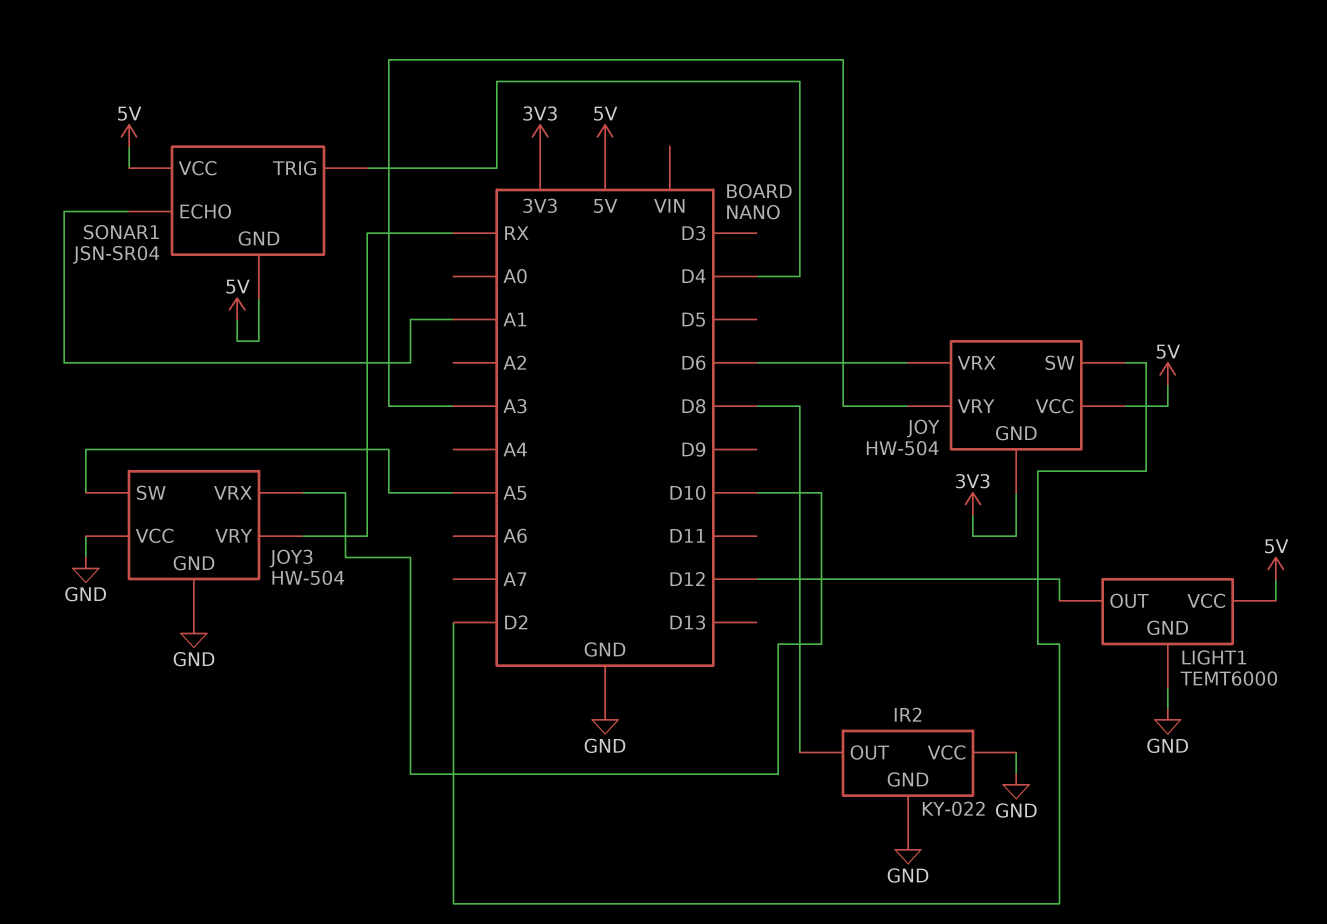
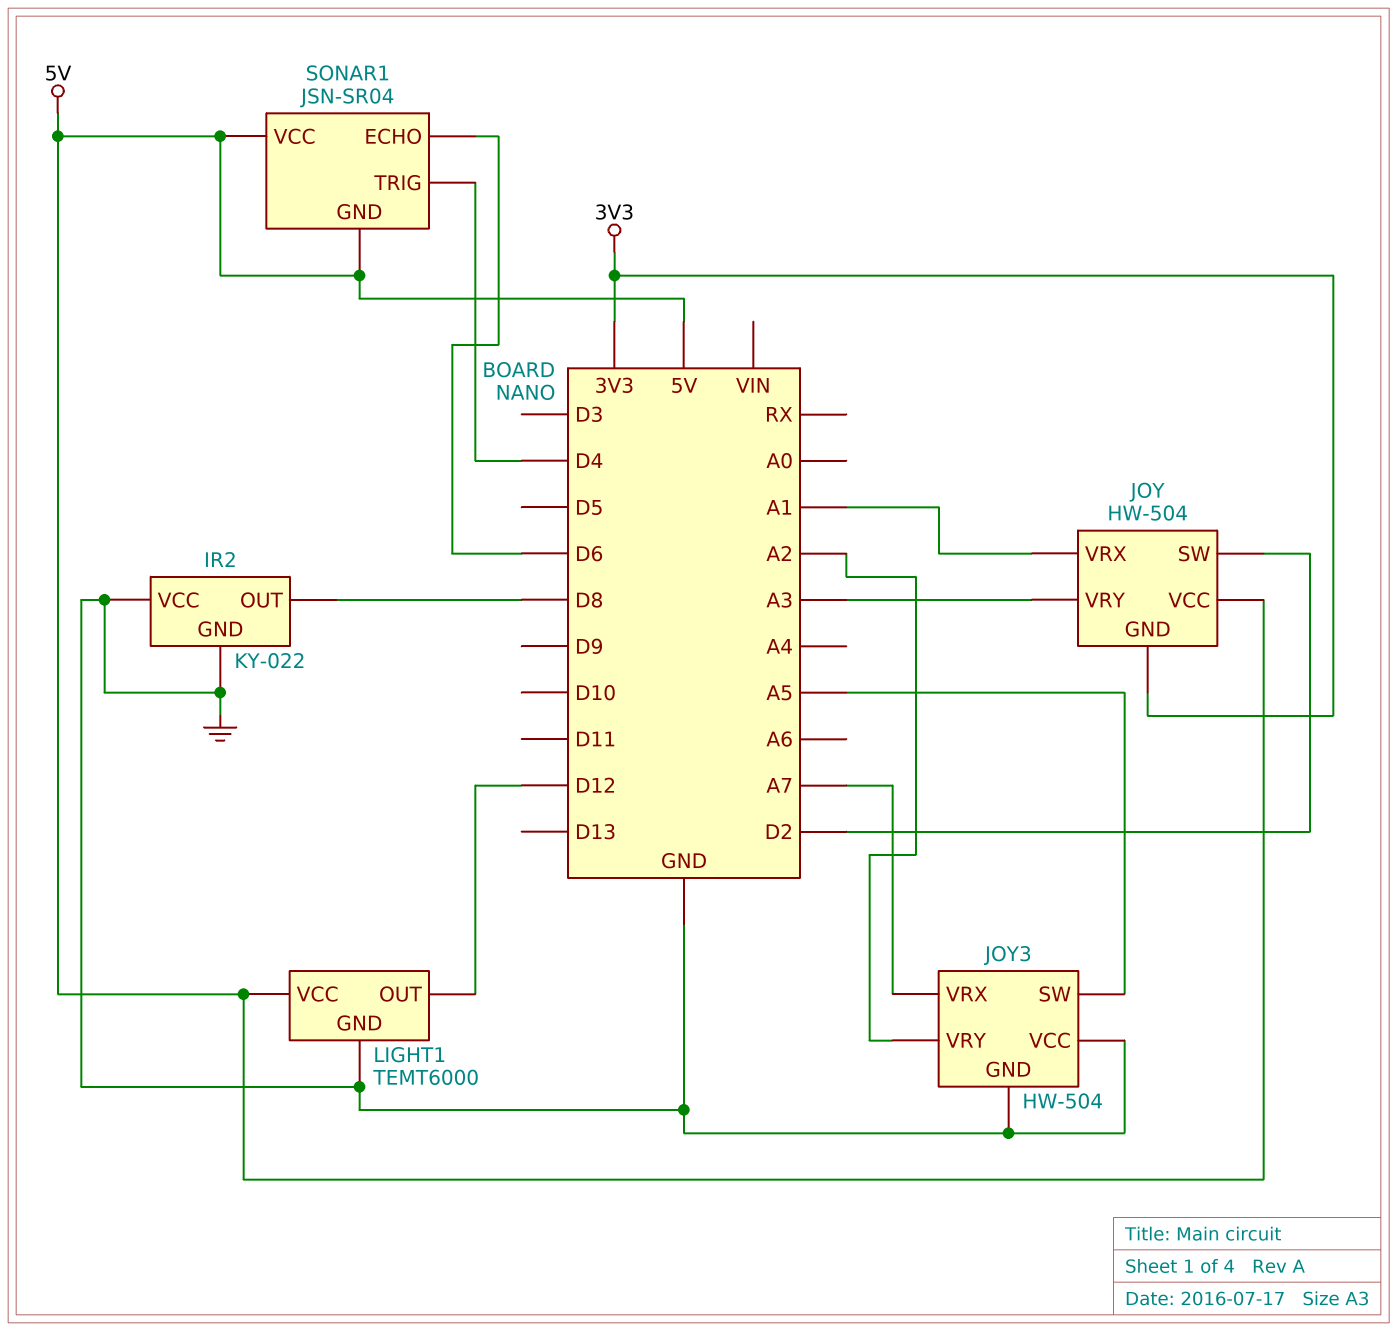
JOY pin VRX: D6 -> A1
JOY3 pin VRX: D10 -> A7
JOY3 pin VRY: RX -> A2
SONAR1 pin ECHO: A1 -> D6

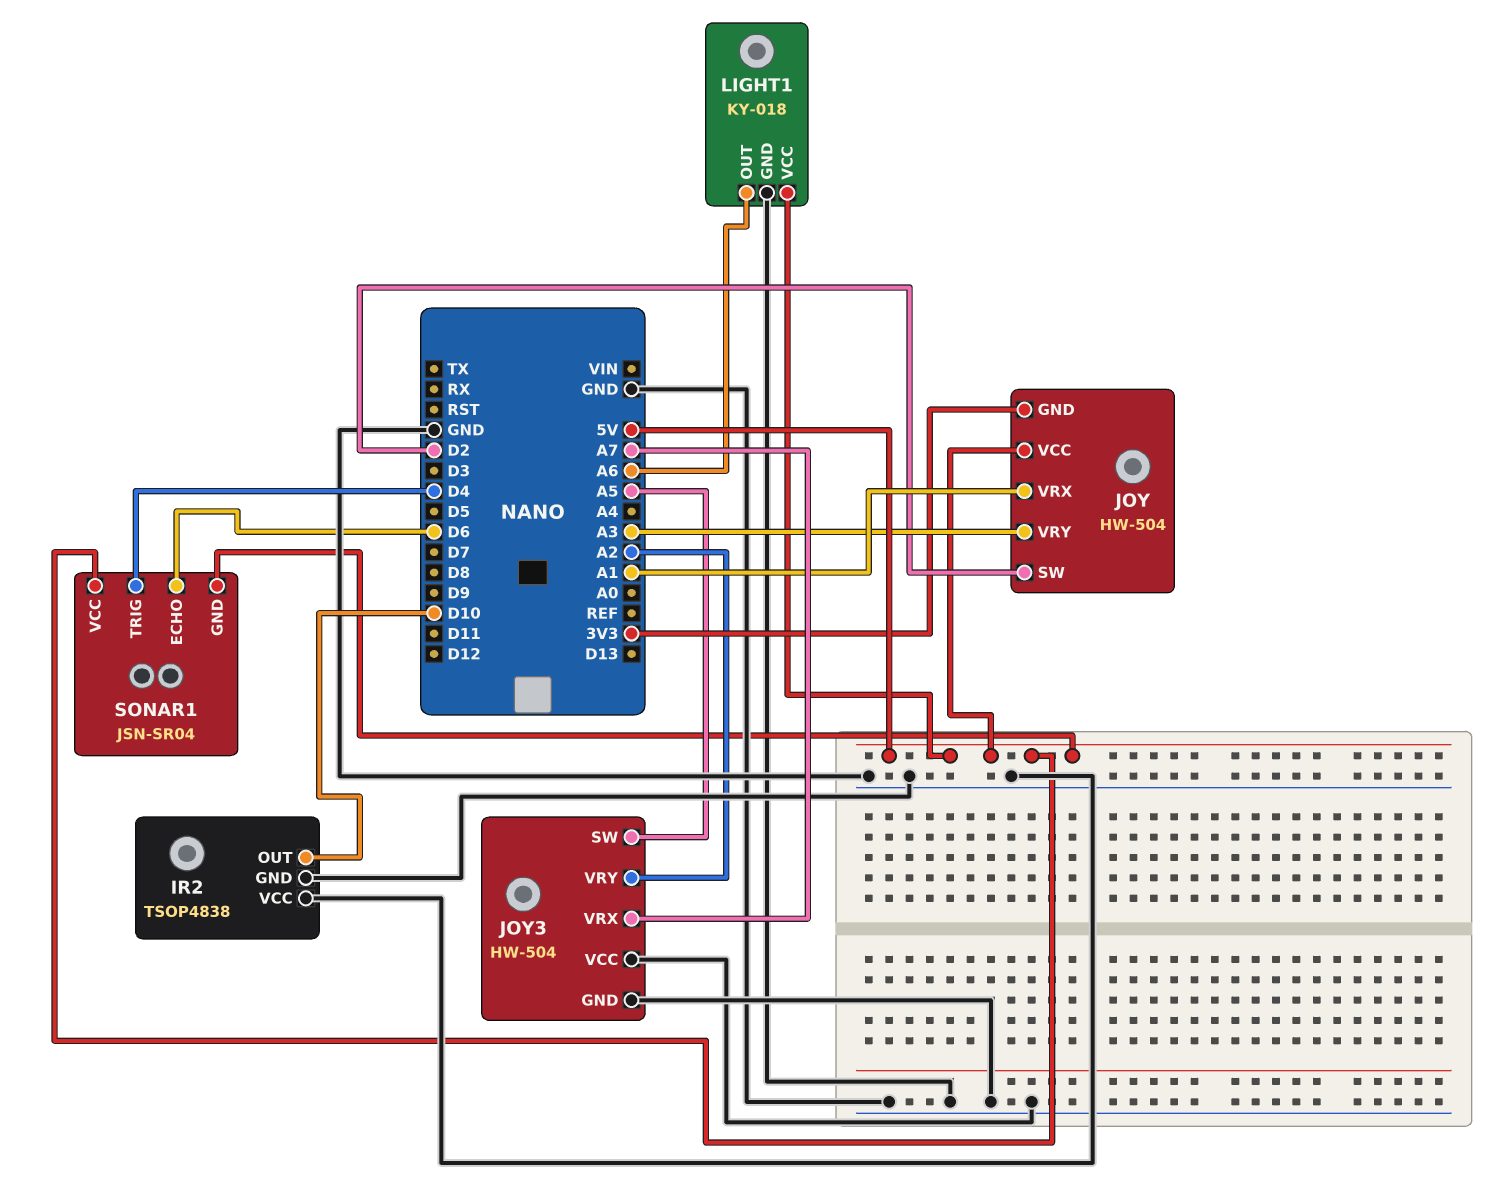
IR2: KY-022 -> TSOP4838
IR2 pin OUT: D8 -> D10
LIGHT1: TEMT6000 -> KY-018
LIGHT1 pin OUT: D12 -> A6

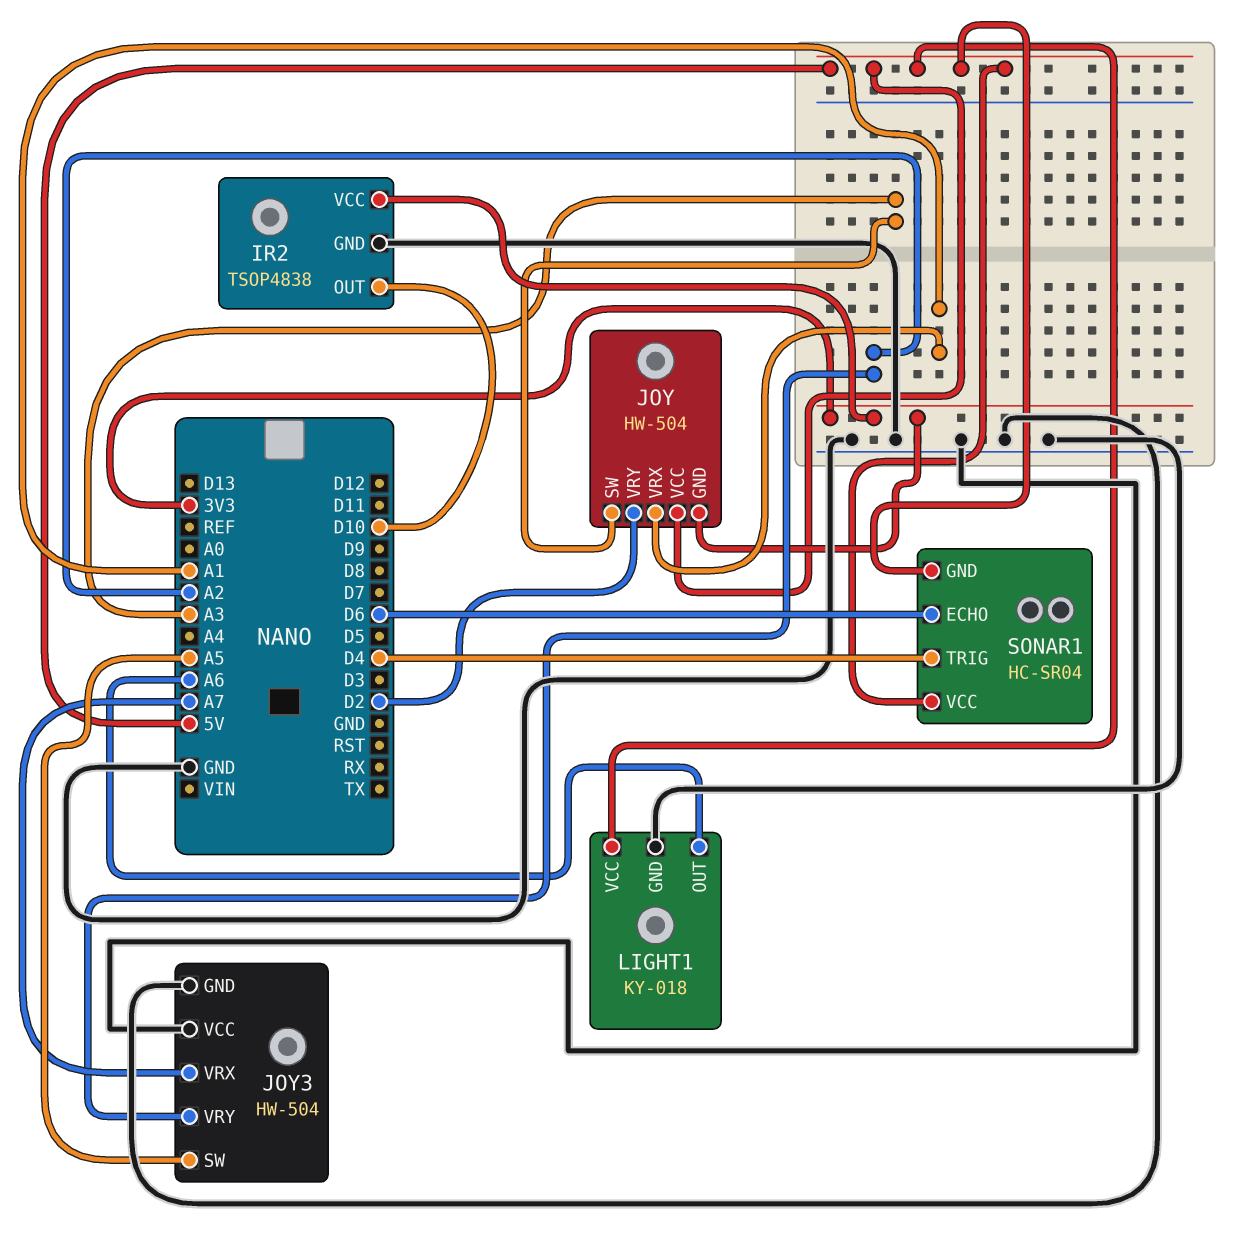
IR2 pin VCC: GND -> 3V3
JOY pin SW: D2 -> A3
JOY pin VRY: A3 -> D2
SONAR1: JSN-SR04 -> HC-SR04

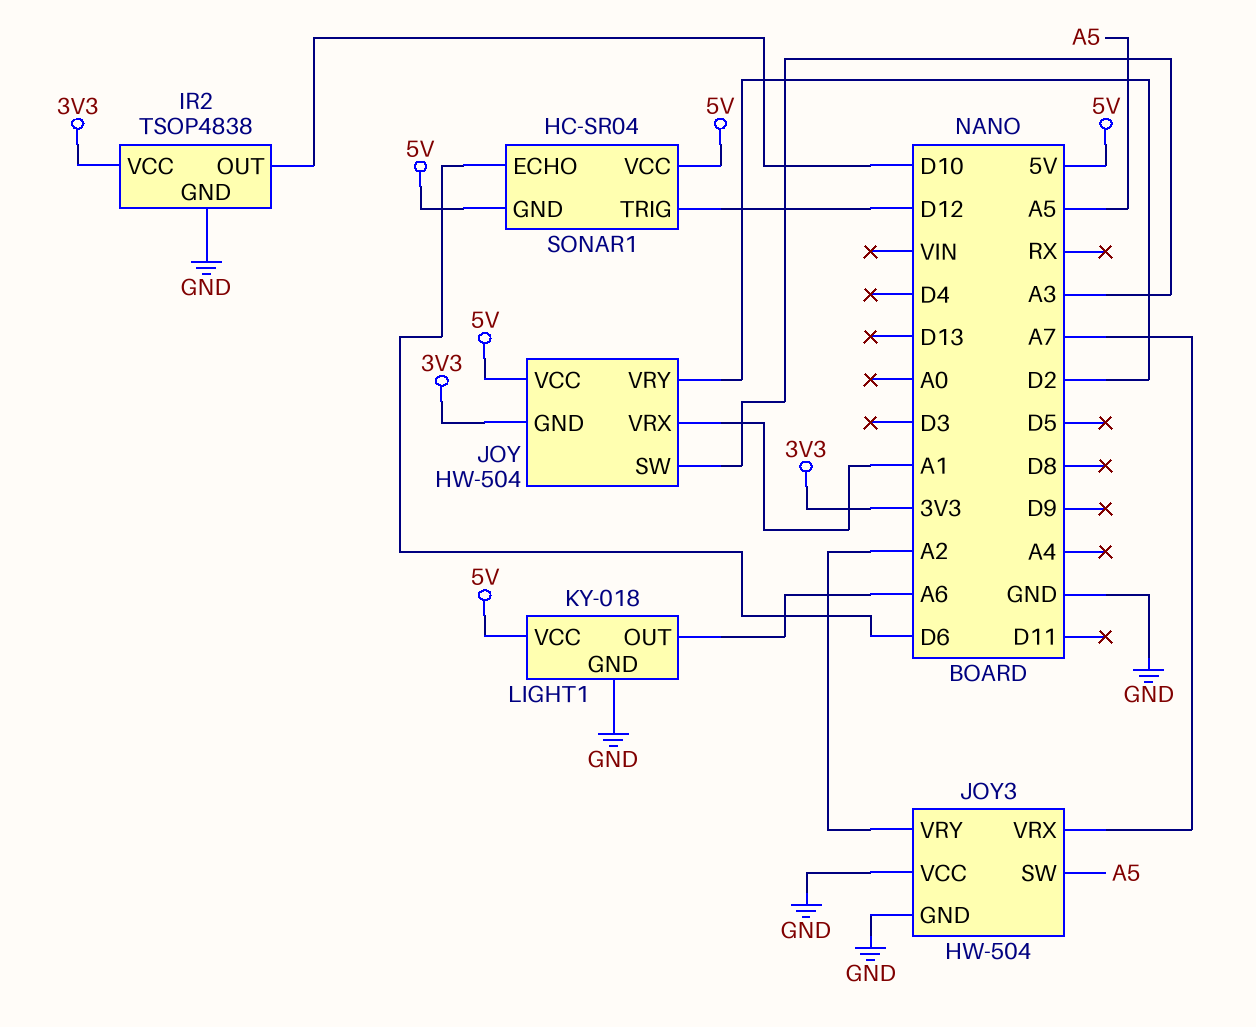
SONAR1 pin TRIG: D4 -> D12

